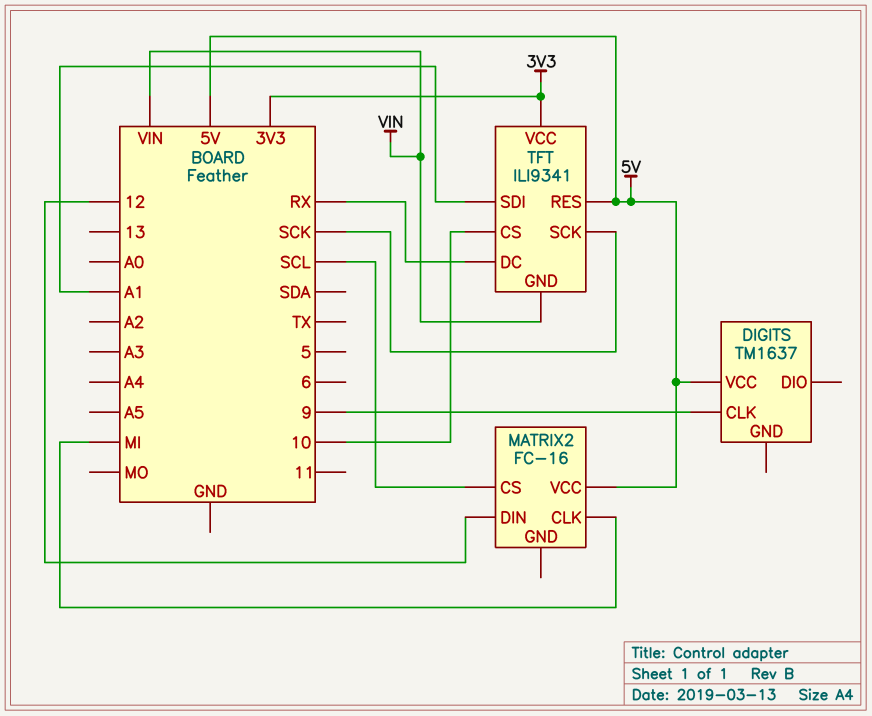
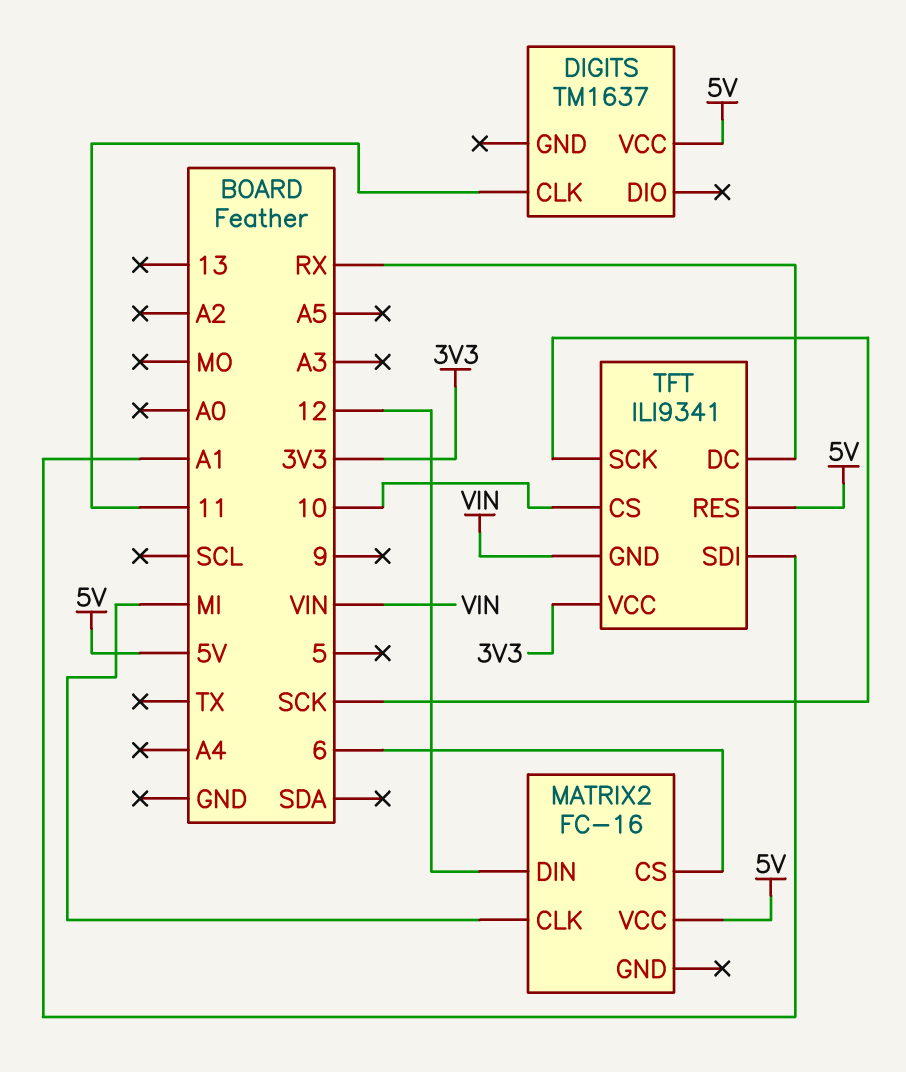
DIGITS pin CLK: 9 -> 11
MATRIX2 pin CS: SCL -> 6

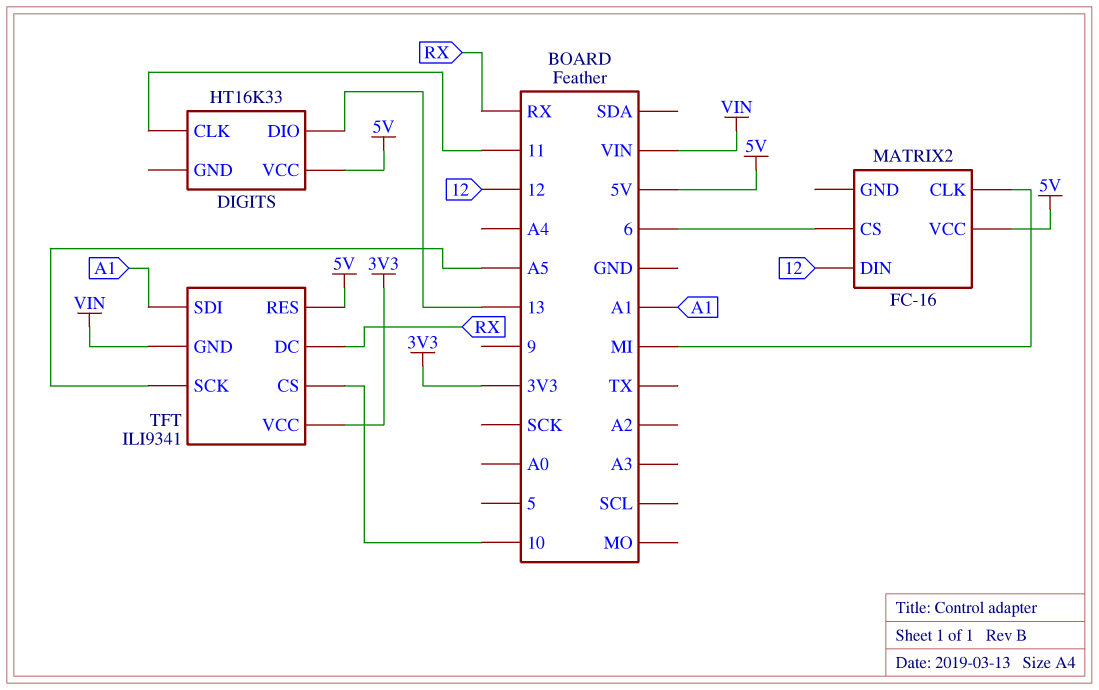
DIGITS: TM1637 -> HT16K33
DIGITS pin DIO: none -> 13
TFT pin SCK: SCK -> A5

